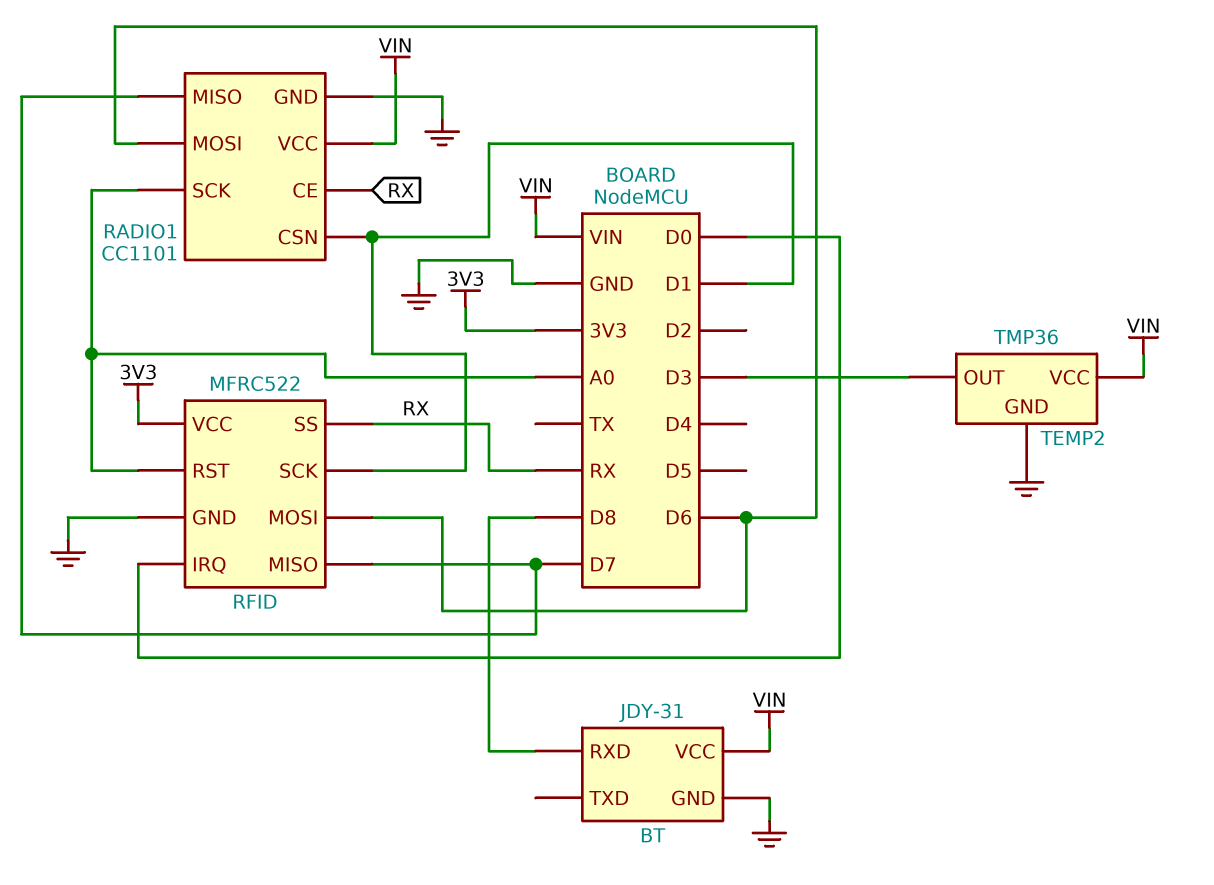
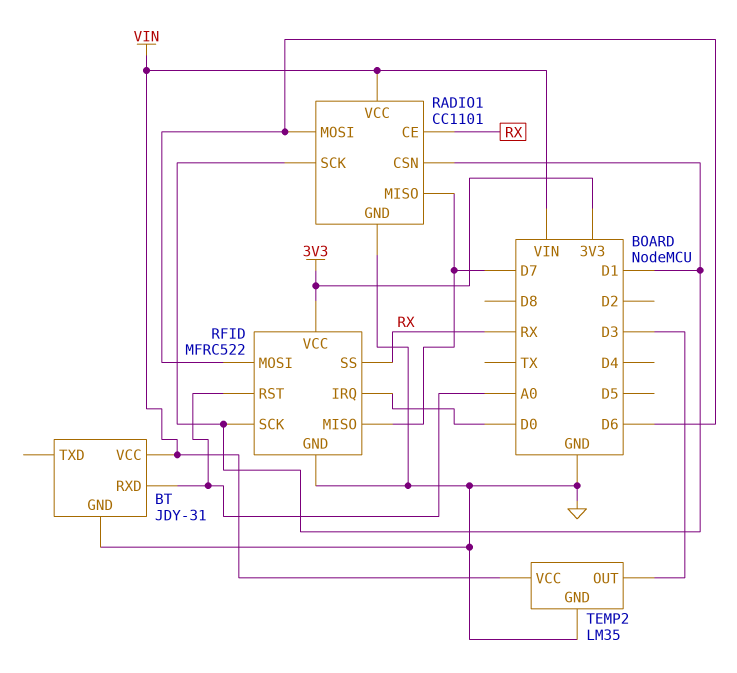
BT pin RXD: D8 -> A0
RADIO1 pin SCK: A0 -> D1
TEMP2: TMP36 -> LM35

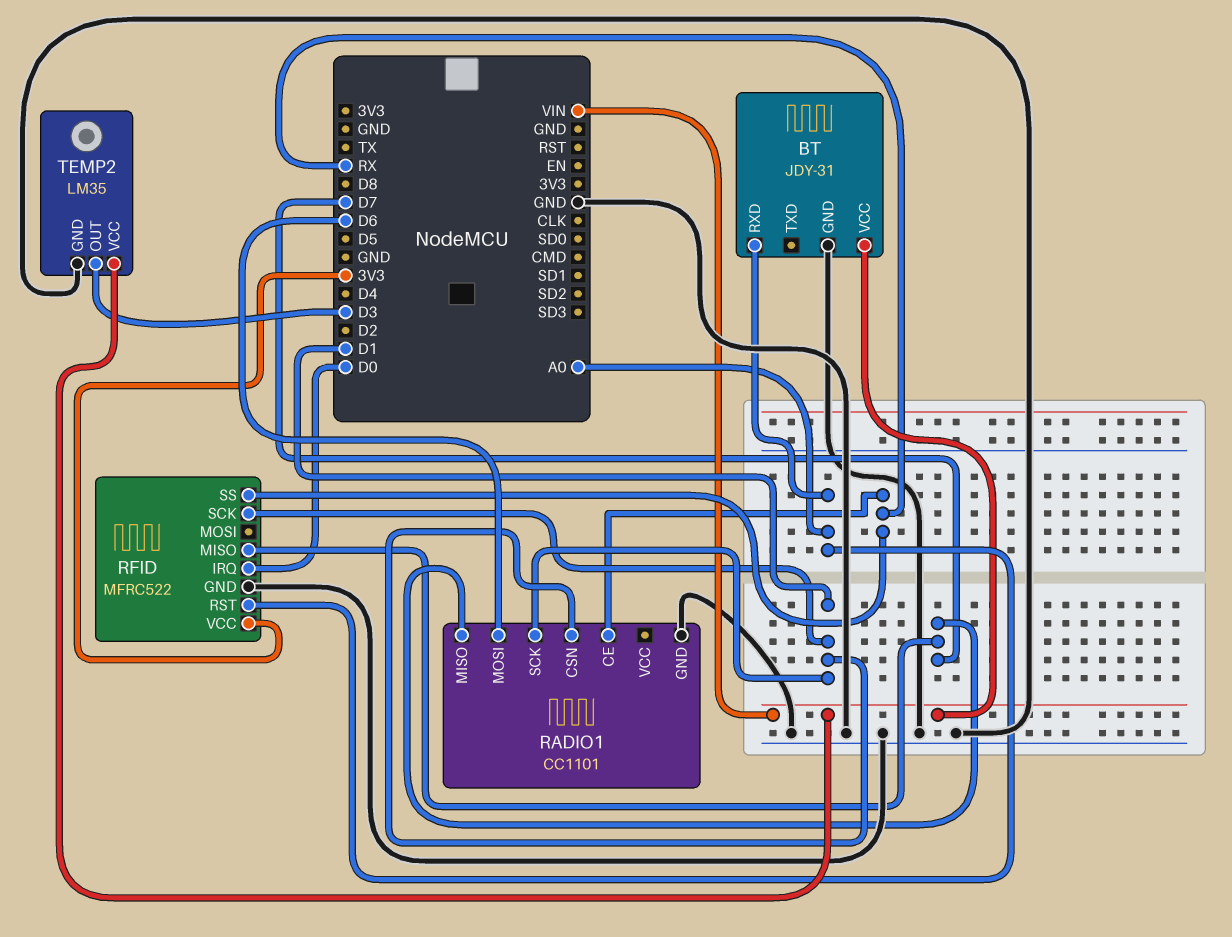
RADIO1 pin VCC: VIN -> none
RFID pin MOSI: D6 -> none

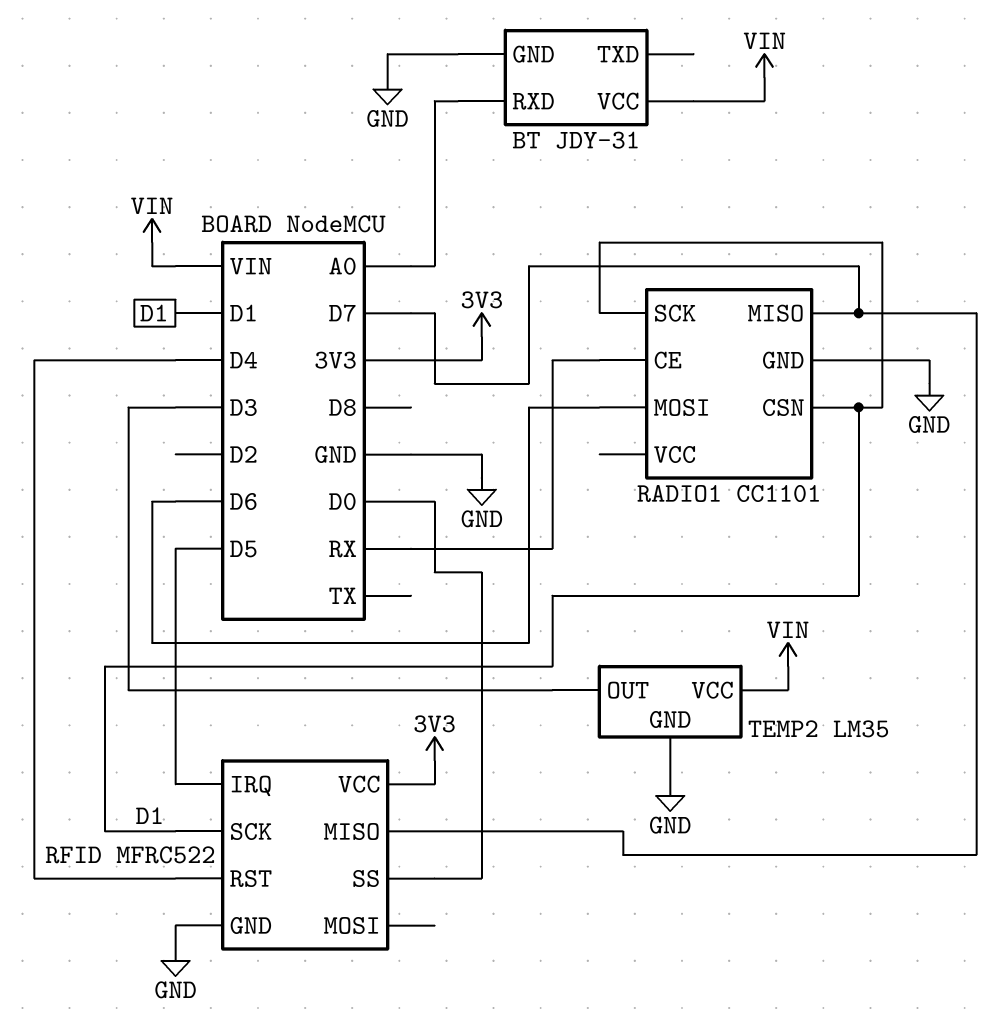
RFID pin IRQ: D0 -> D5
RFID pin RST: A0 -> D4
RFID pin SS: RX -> D0

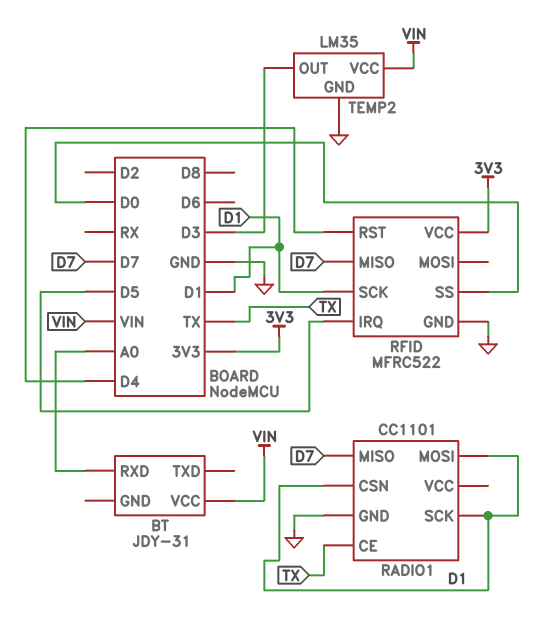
BT pin GND: GND -> none
RADIO1 pin CE: RX -> TX
RADIO1 pin MOSI: D6 -> D1

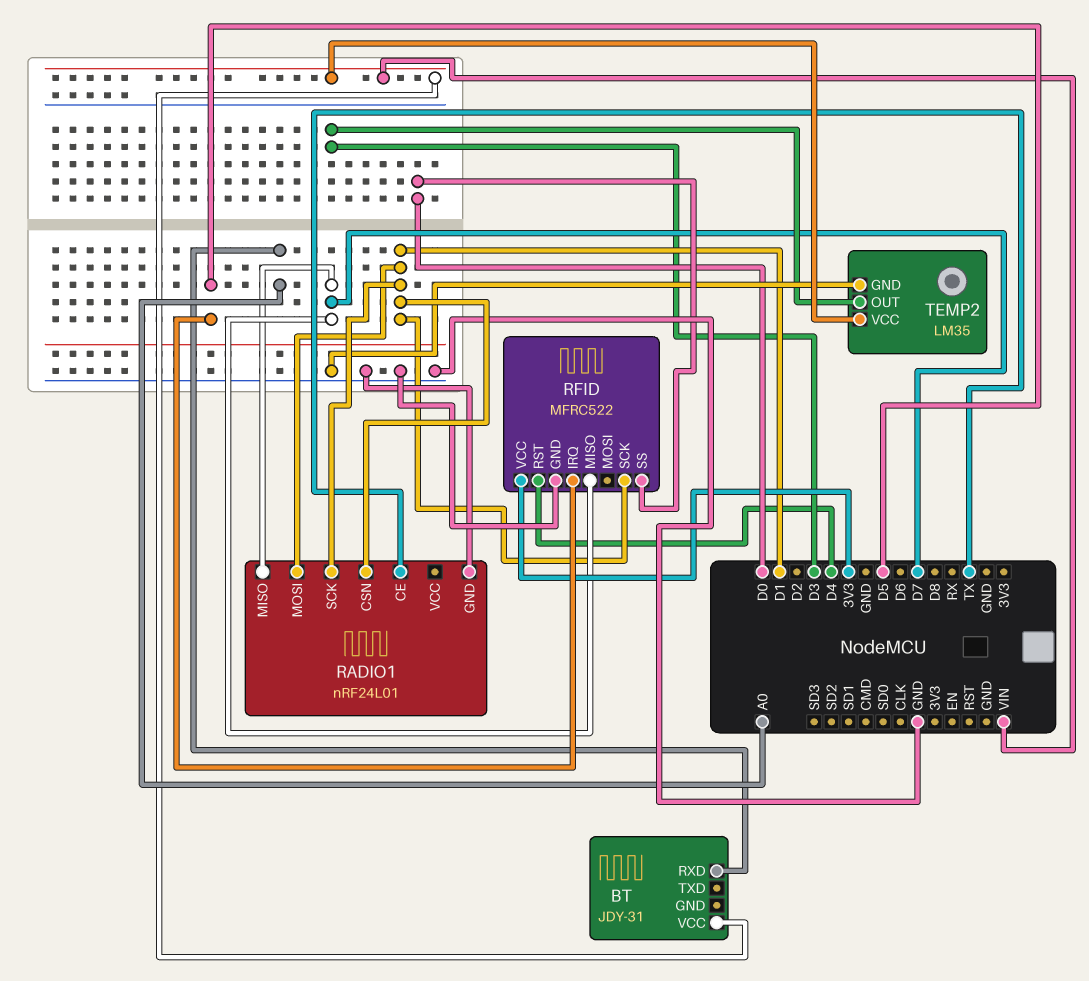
RADIO1: CC1101 -> nRF24L01

